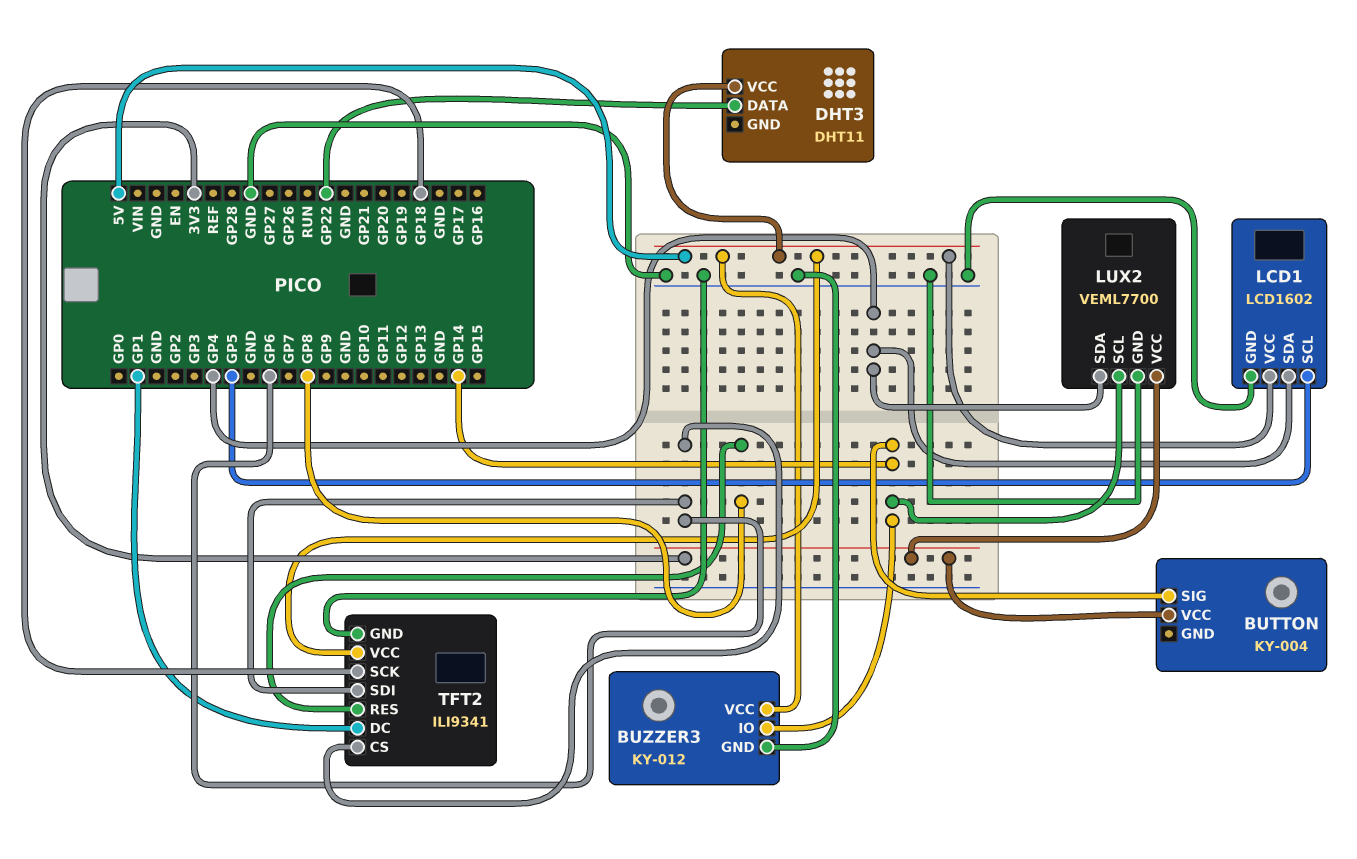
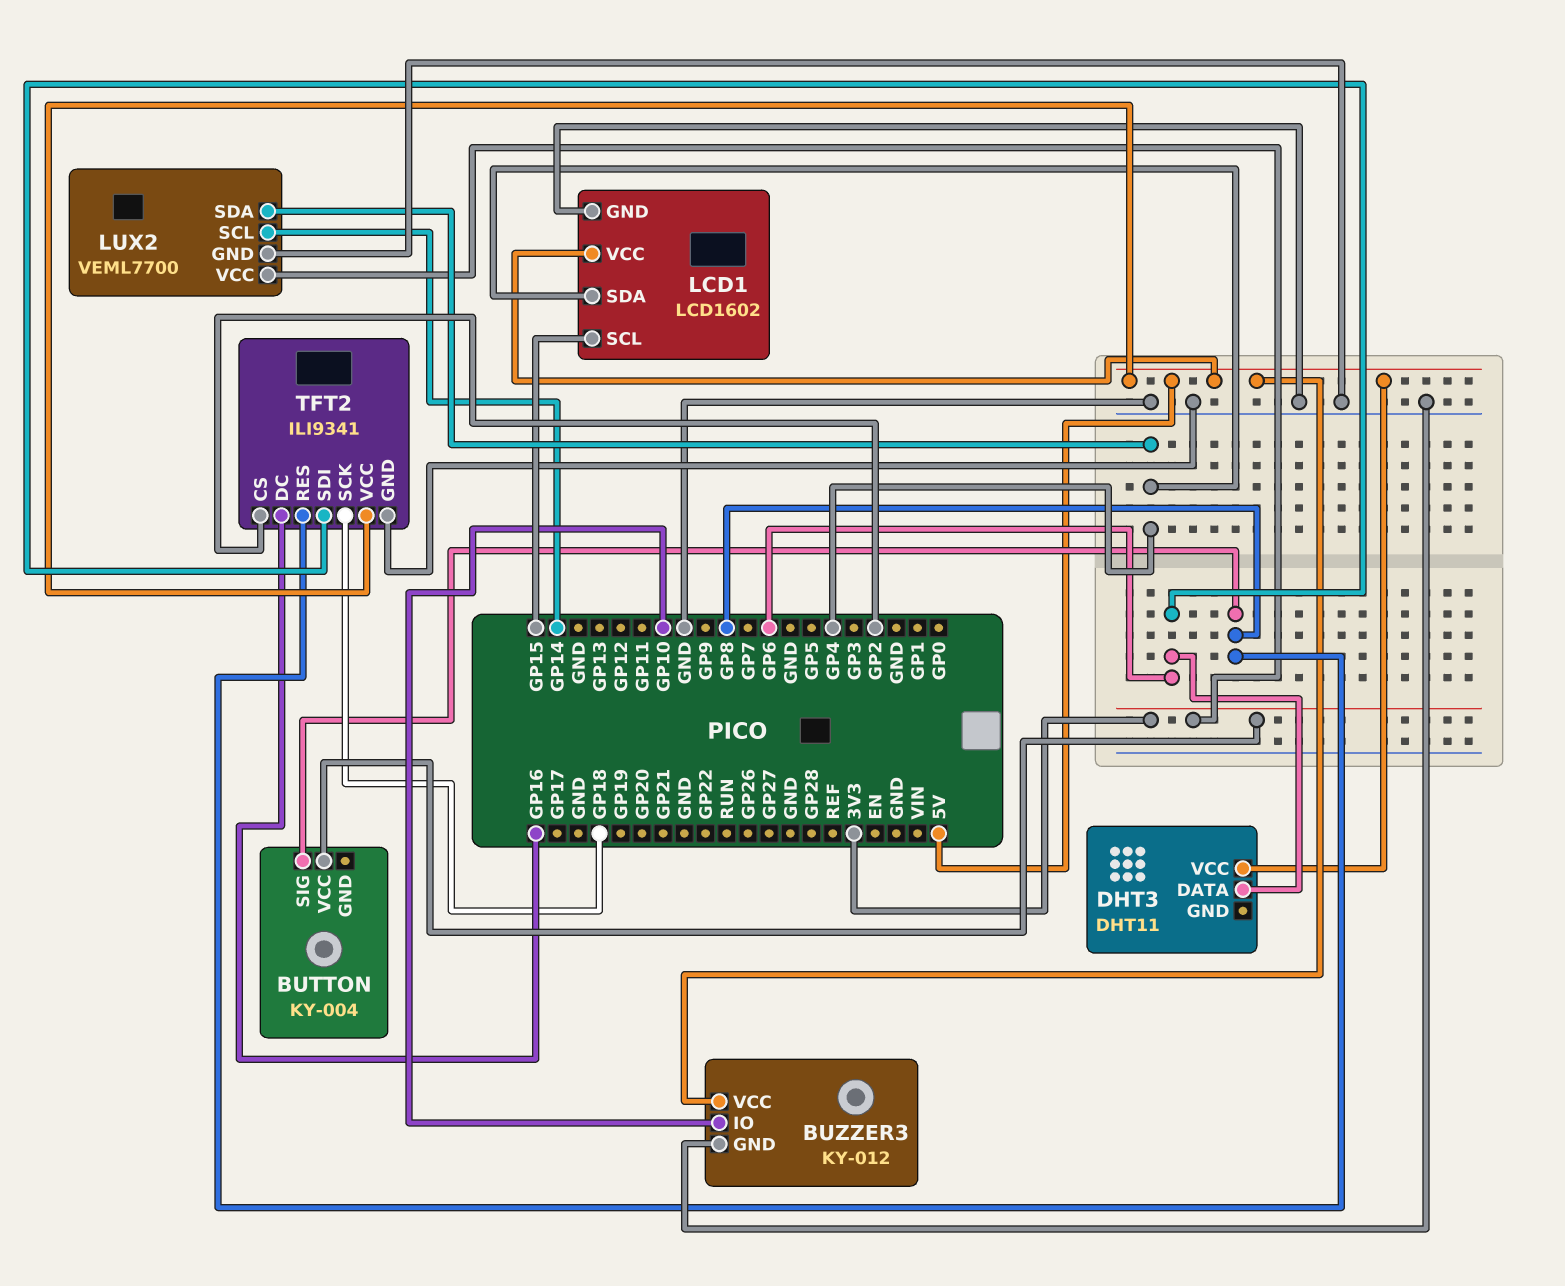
BUTTON pin SIG: GP14 -> GP8
BUZZER3 pin IO: GP14 -> GP10
DHT3 pin DATA: GP22 -> GP6
LCD1 pin SCL: GP5 -> GP15
TFT2 pin CS: GP6 -> GP2
TFT2 pin DC: GP1 -> GP16

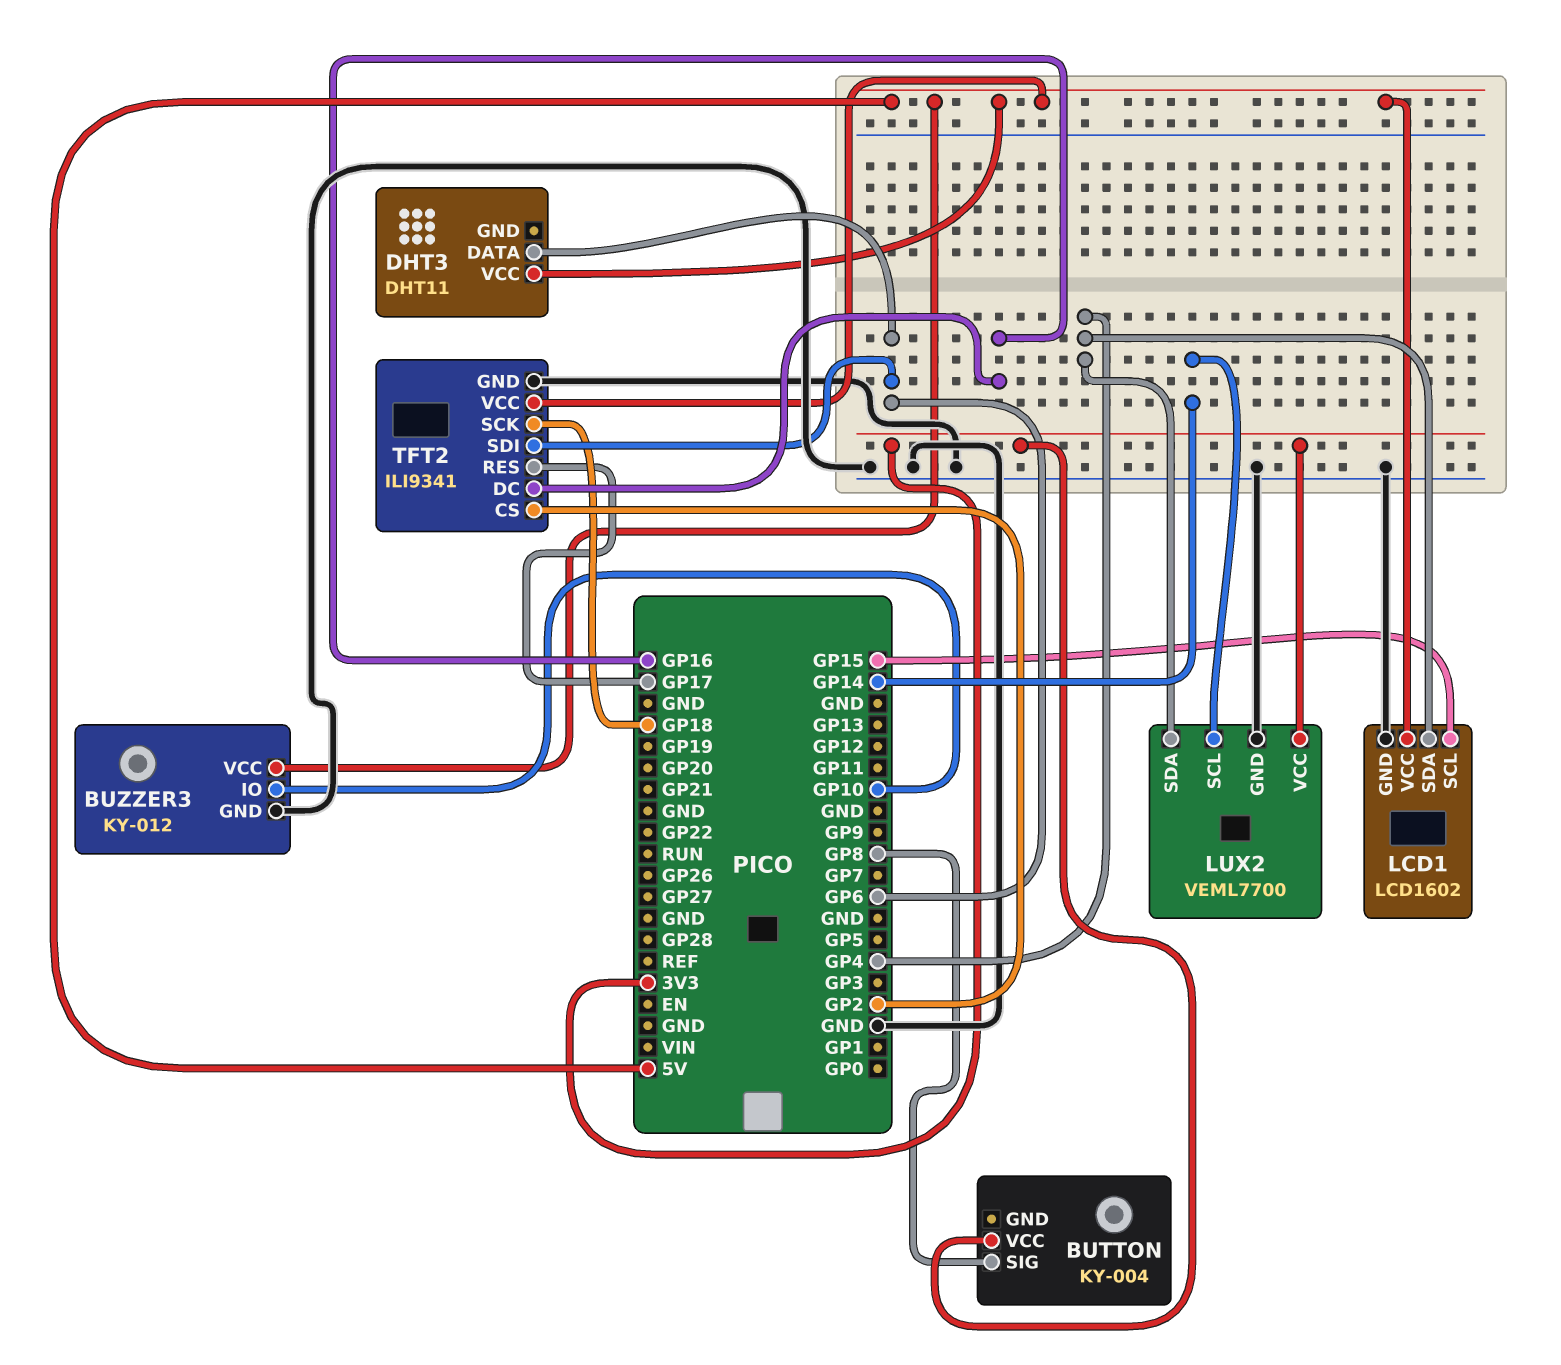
TFT2 pin RES: GP8 -> GP17

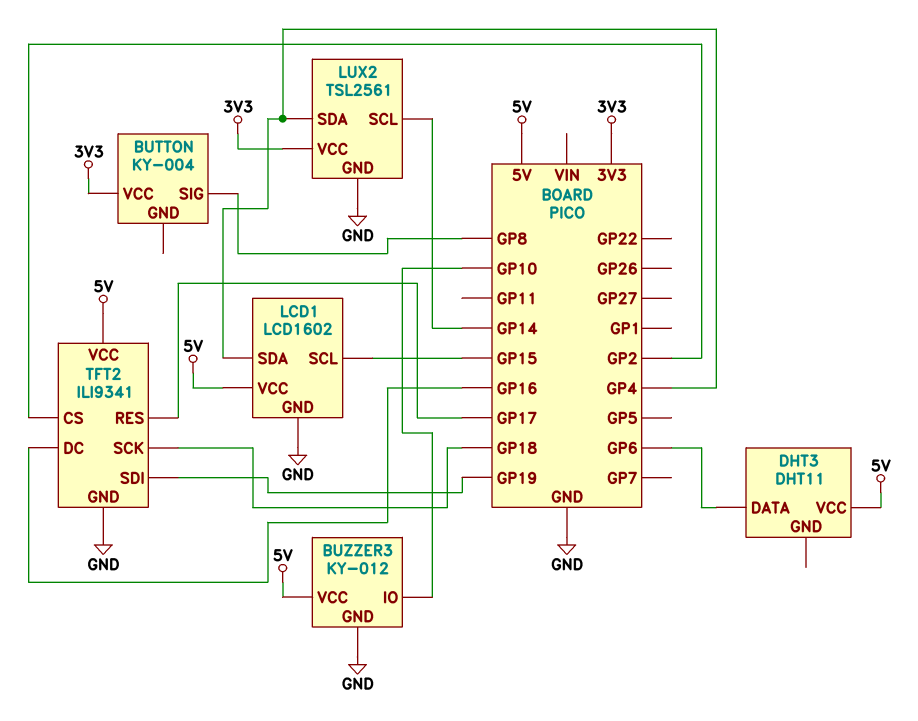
LUX2: VEML7700 -> TSL2561
TFT2 pin SDI: GP6 -> GP19

